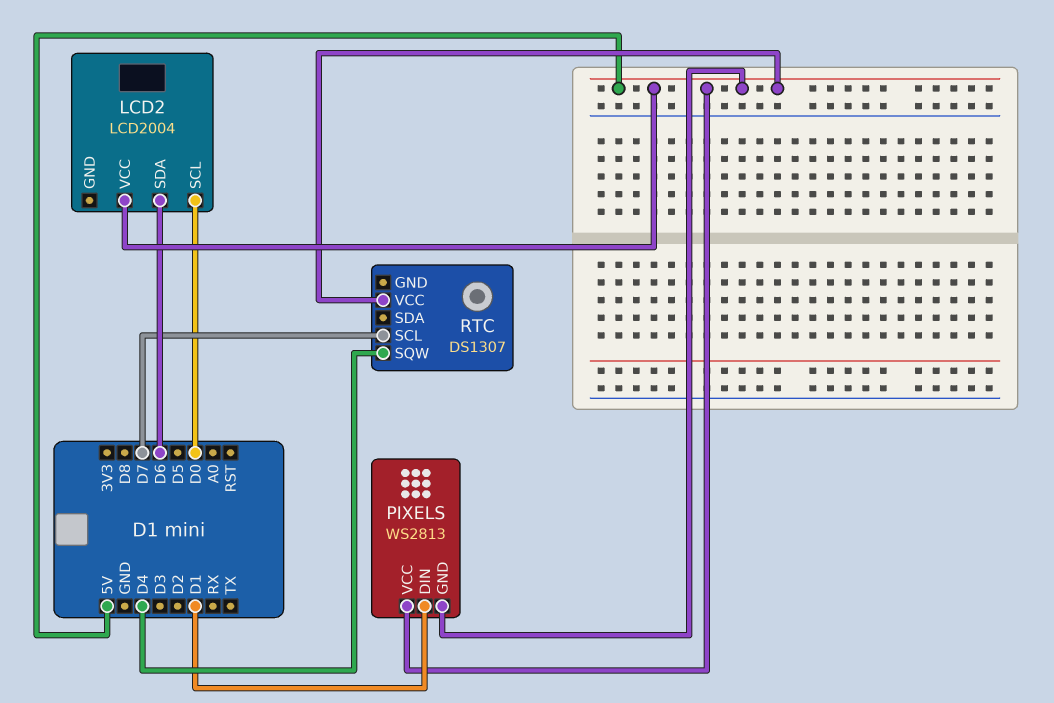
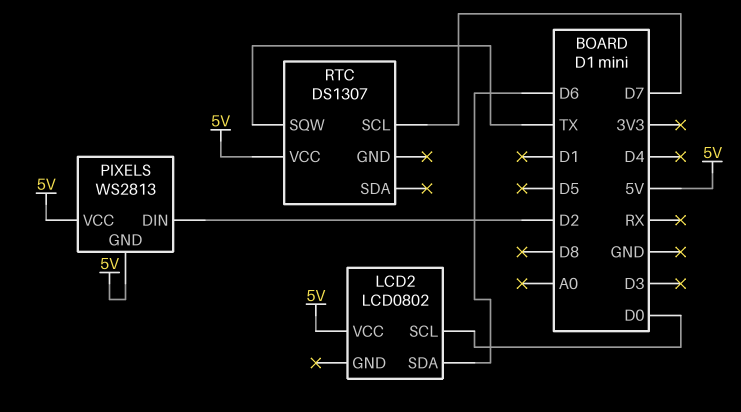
LCD2: LCD2004 -> LCD0802
PIXELS pin DIN: D1 -> D2
RTC pin SQW: D4 -> TX

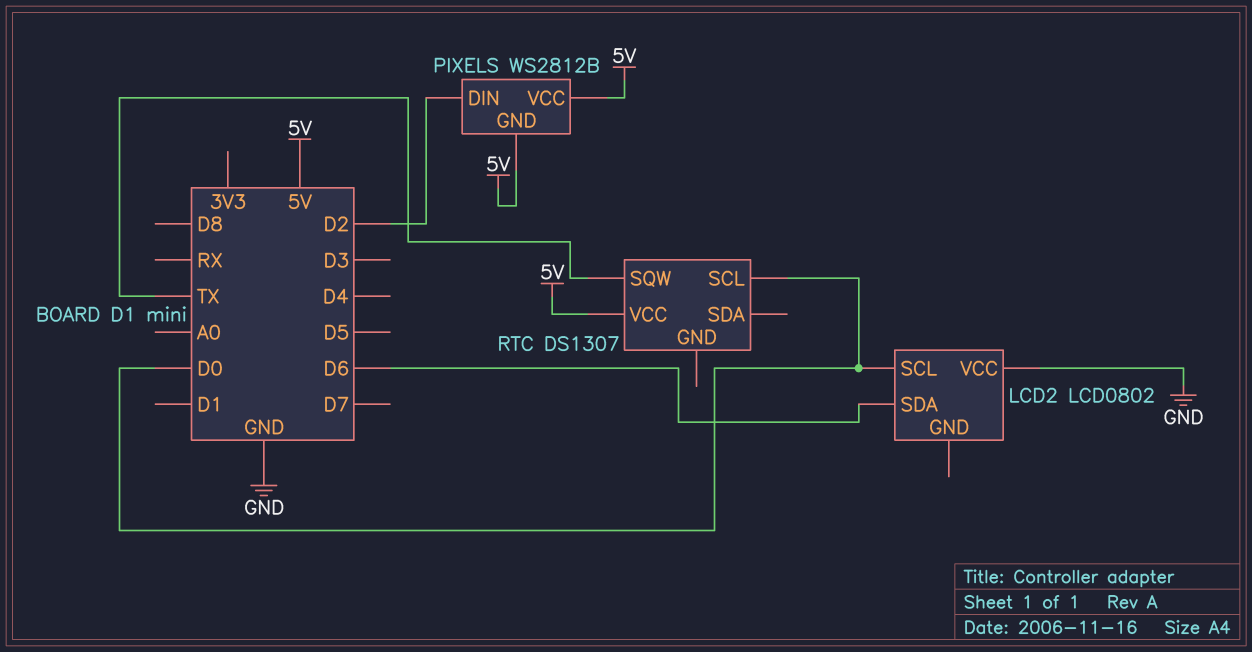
LCD2 pin VCC: 5V -> GND
PIXELS: WS2813 -> WS2812B
RTC pin SCL: D7 -> D0

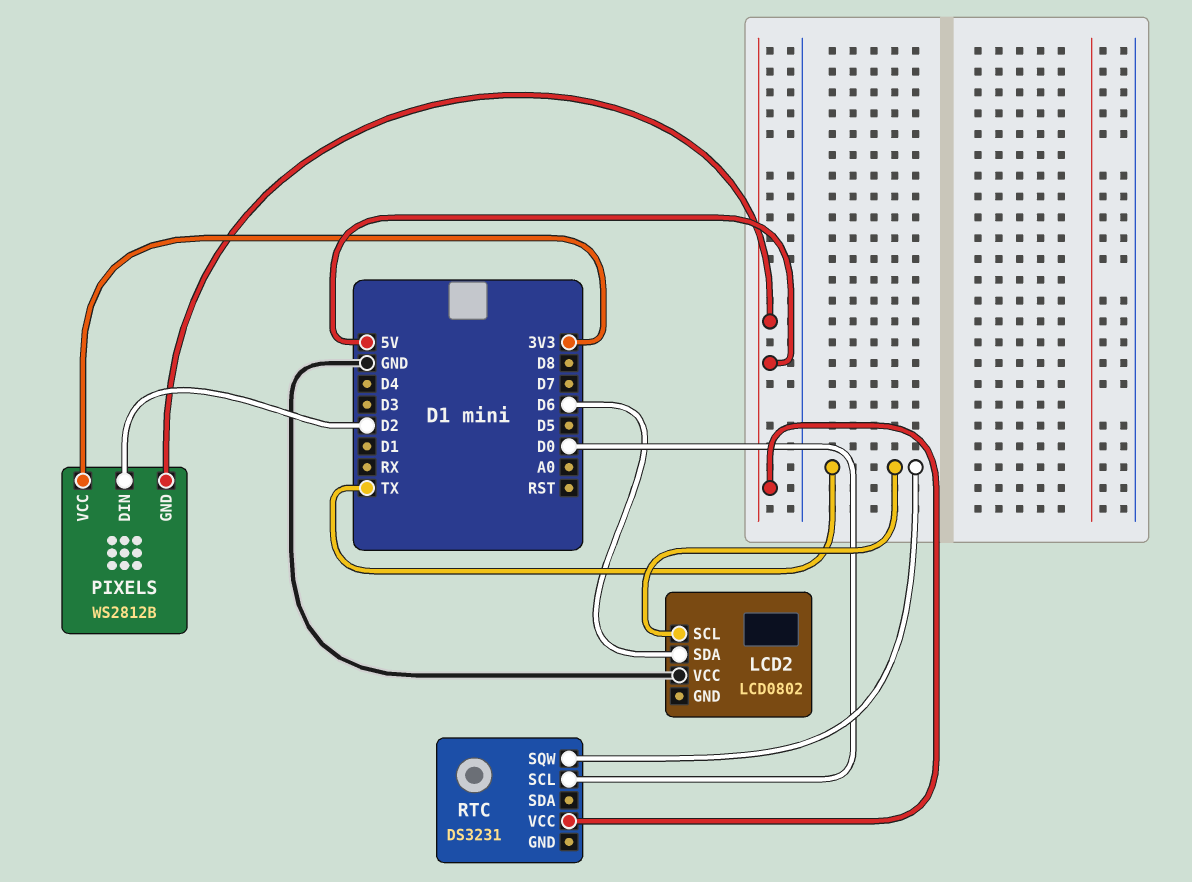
LCD2 pin SCL: D0 -> TX
PIXELS pin VCC: 5V -> 3V3
RTC: DS1307 -> DS3231

